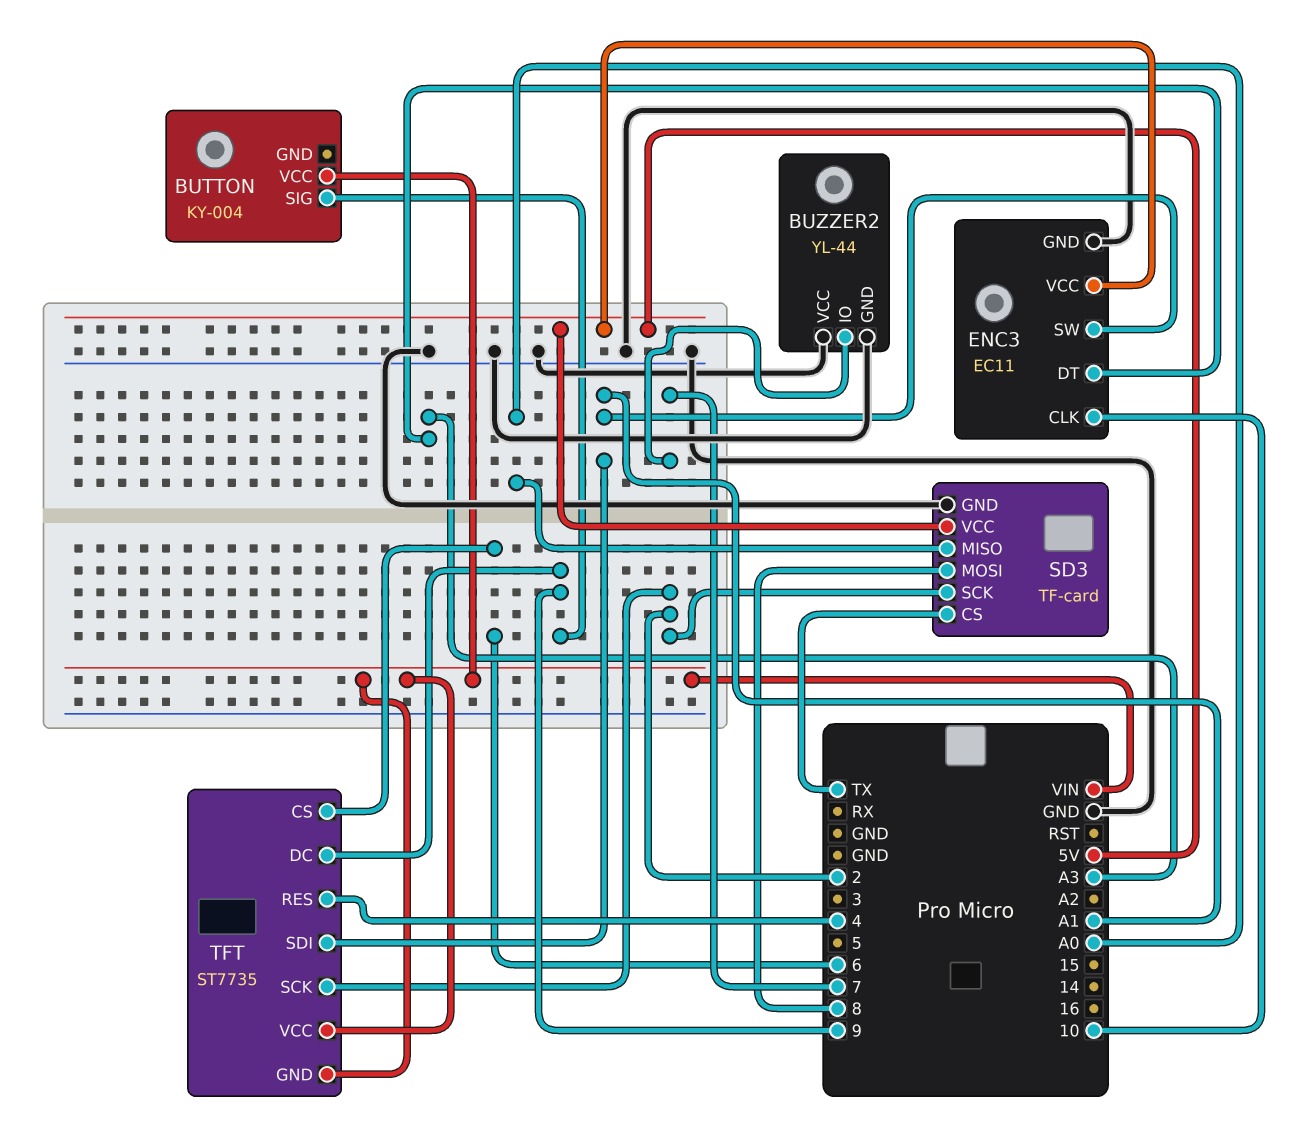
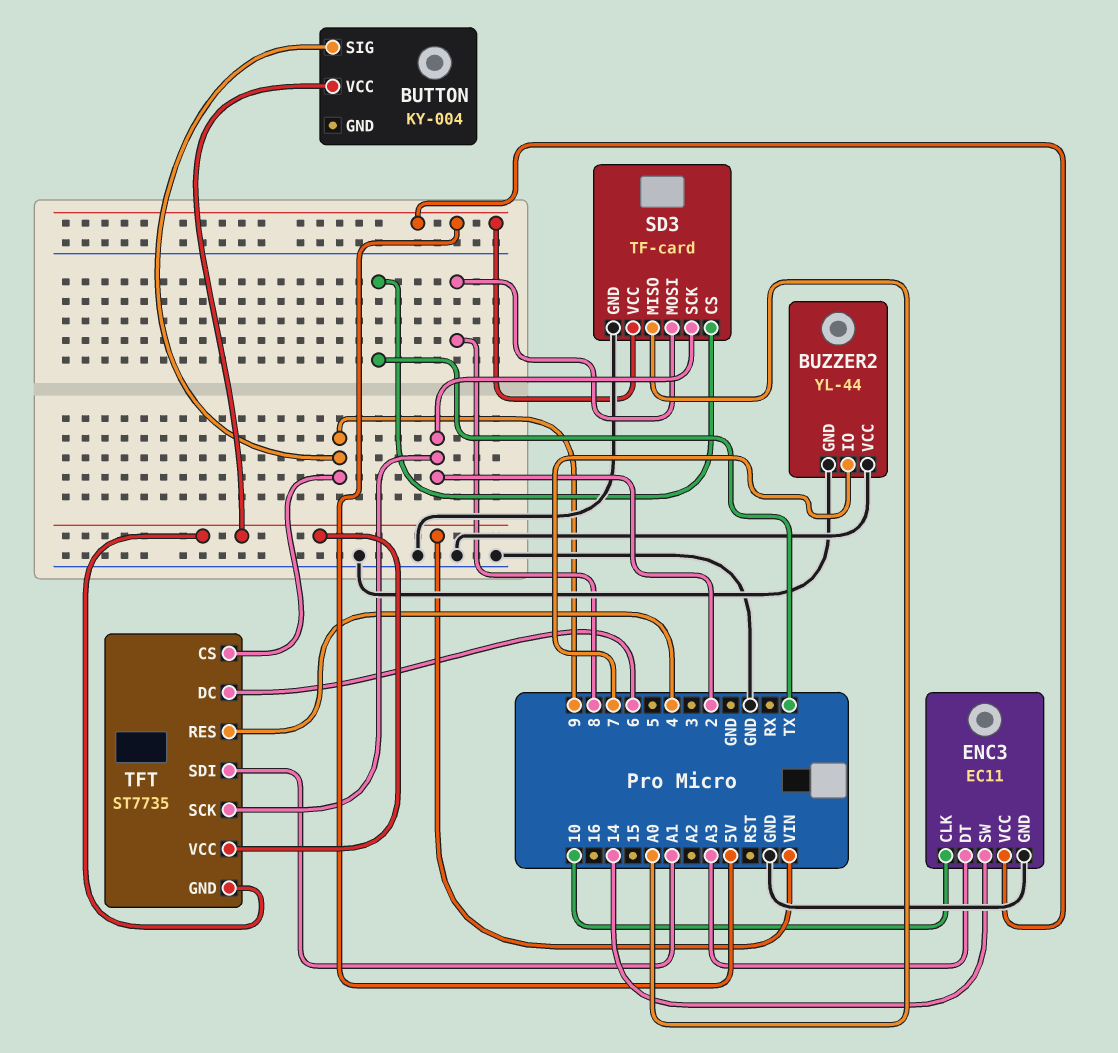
ENC3 pin SW: A1 -> 14
TFT pin CS: 6 -> 9
TFT pin DC: 9 -> 6

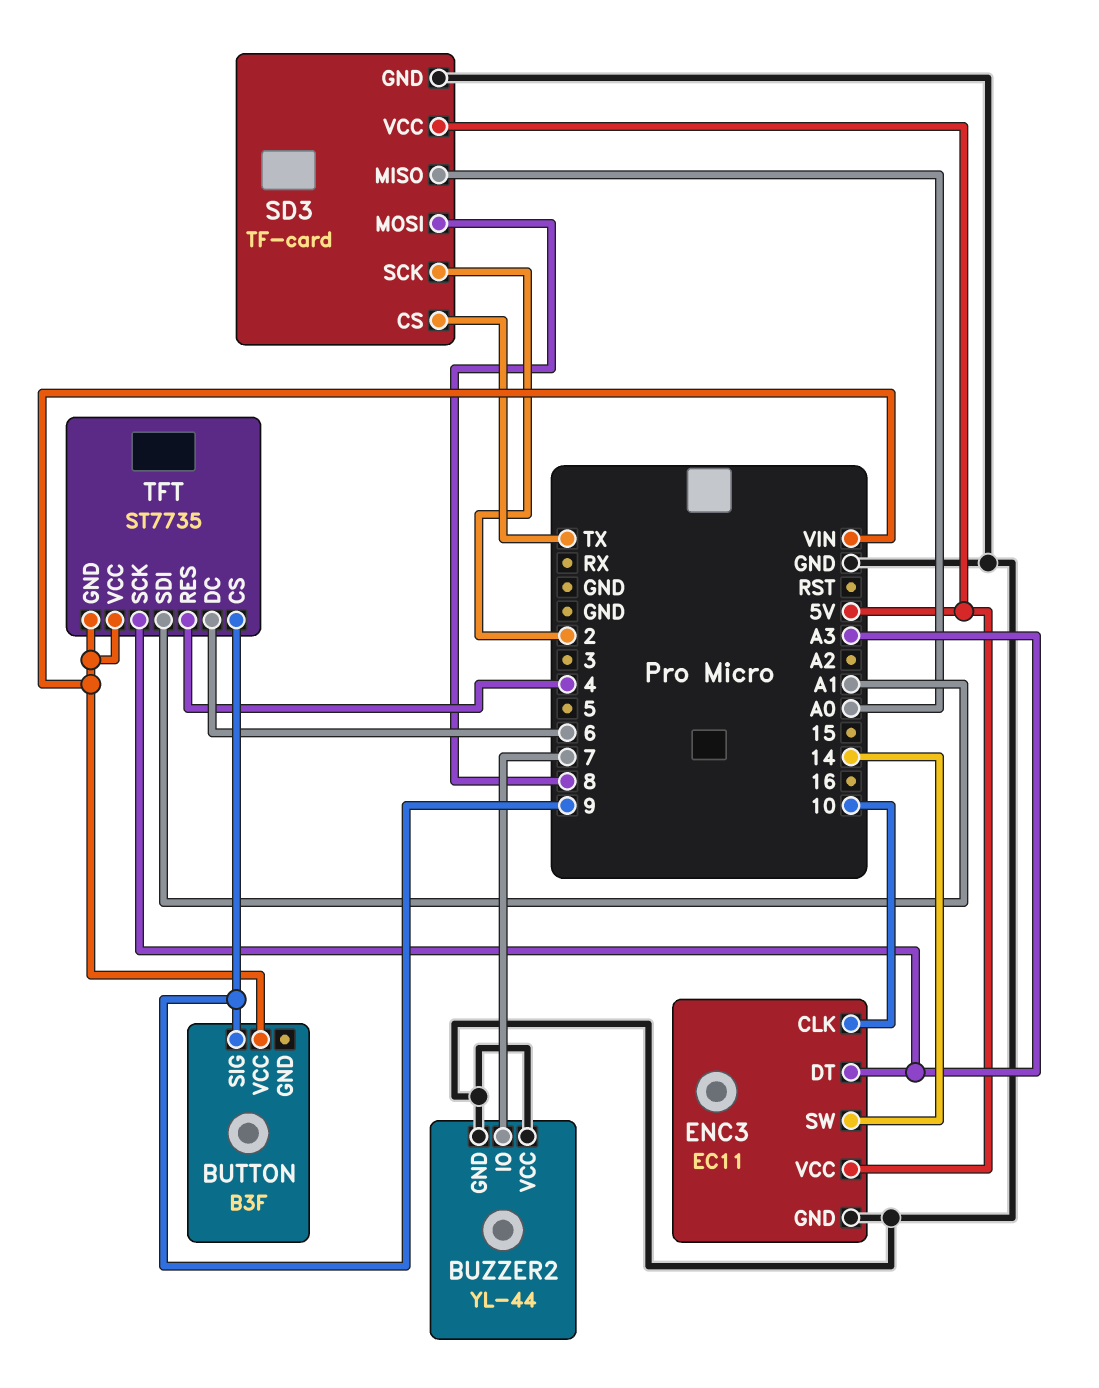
BUTTON: KY-004 -> B3F
TFT pin SCK: 2 -> A3

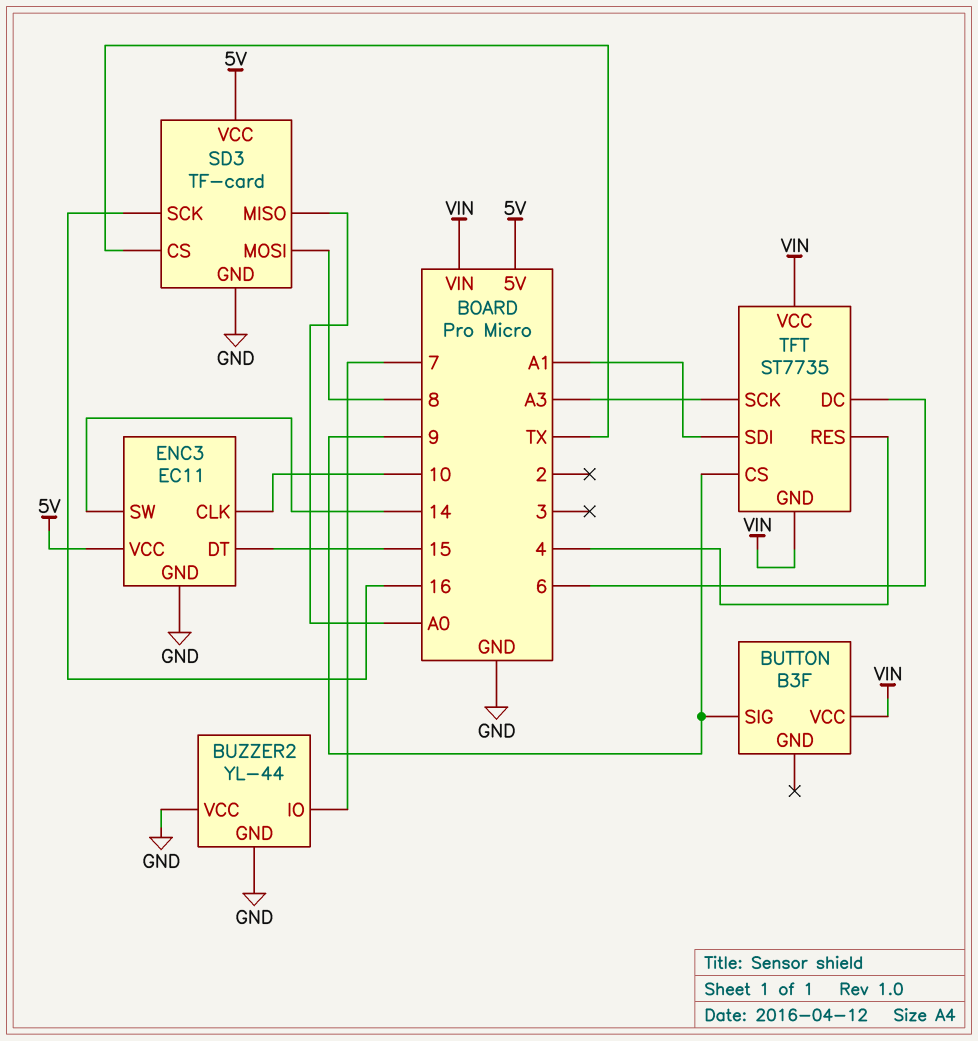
ENC3 pin DT: A3 -> 15
SD3 pin SCK: 2 -> 16

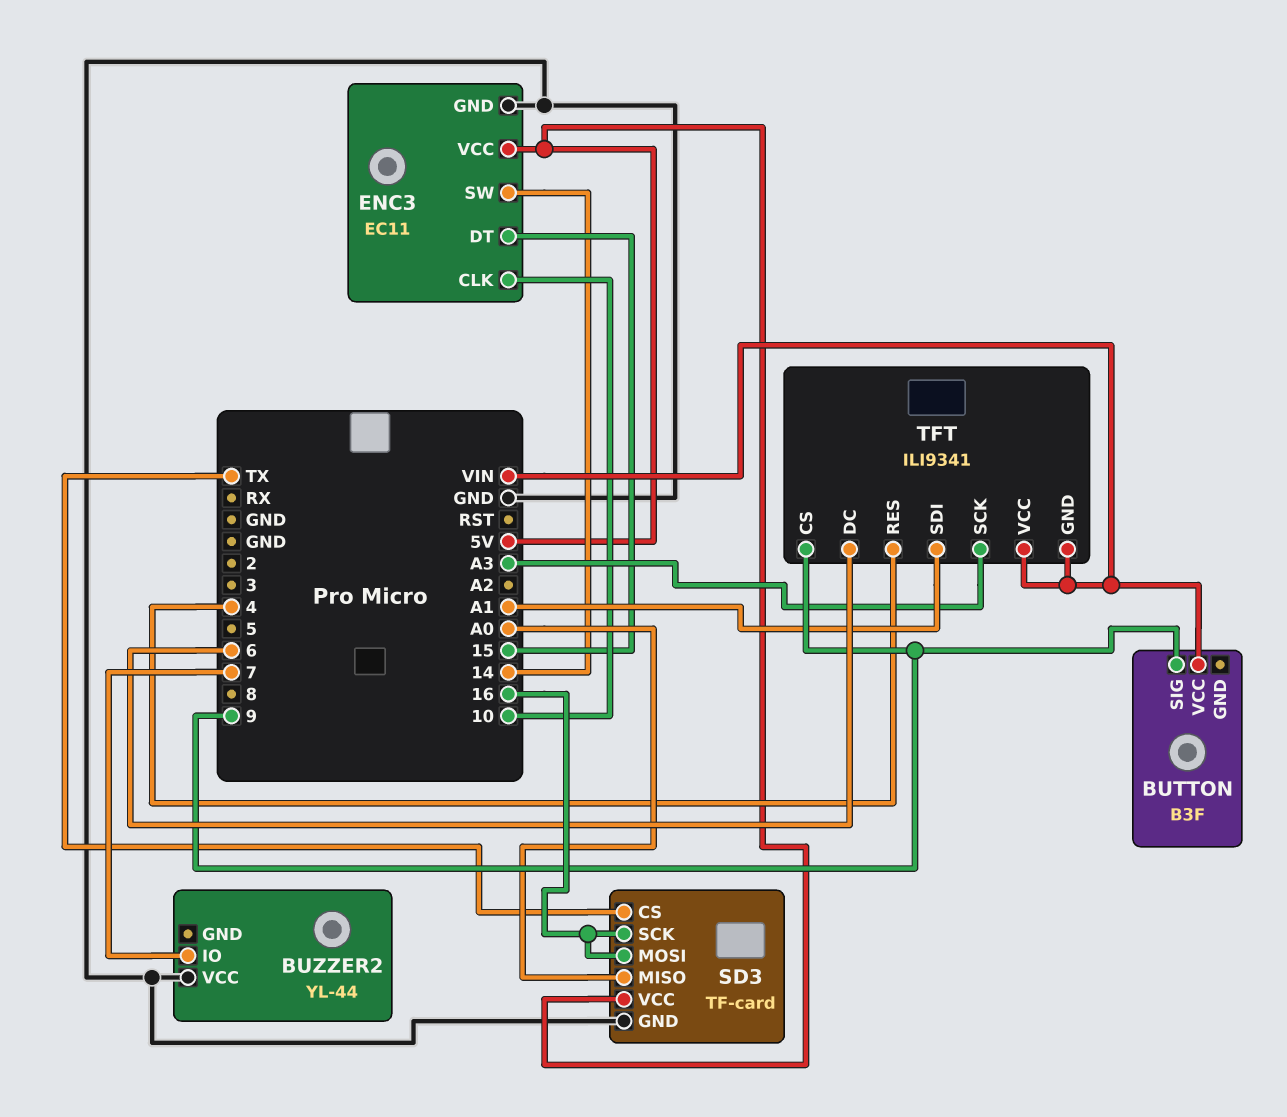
BUZZER2 pin GND: GND -> none
SD3 pin MOSI: 8 -> 16
TFT: ST7735 -> ILI9341

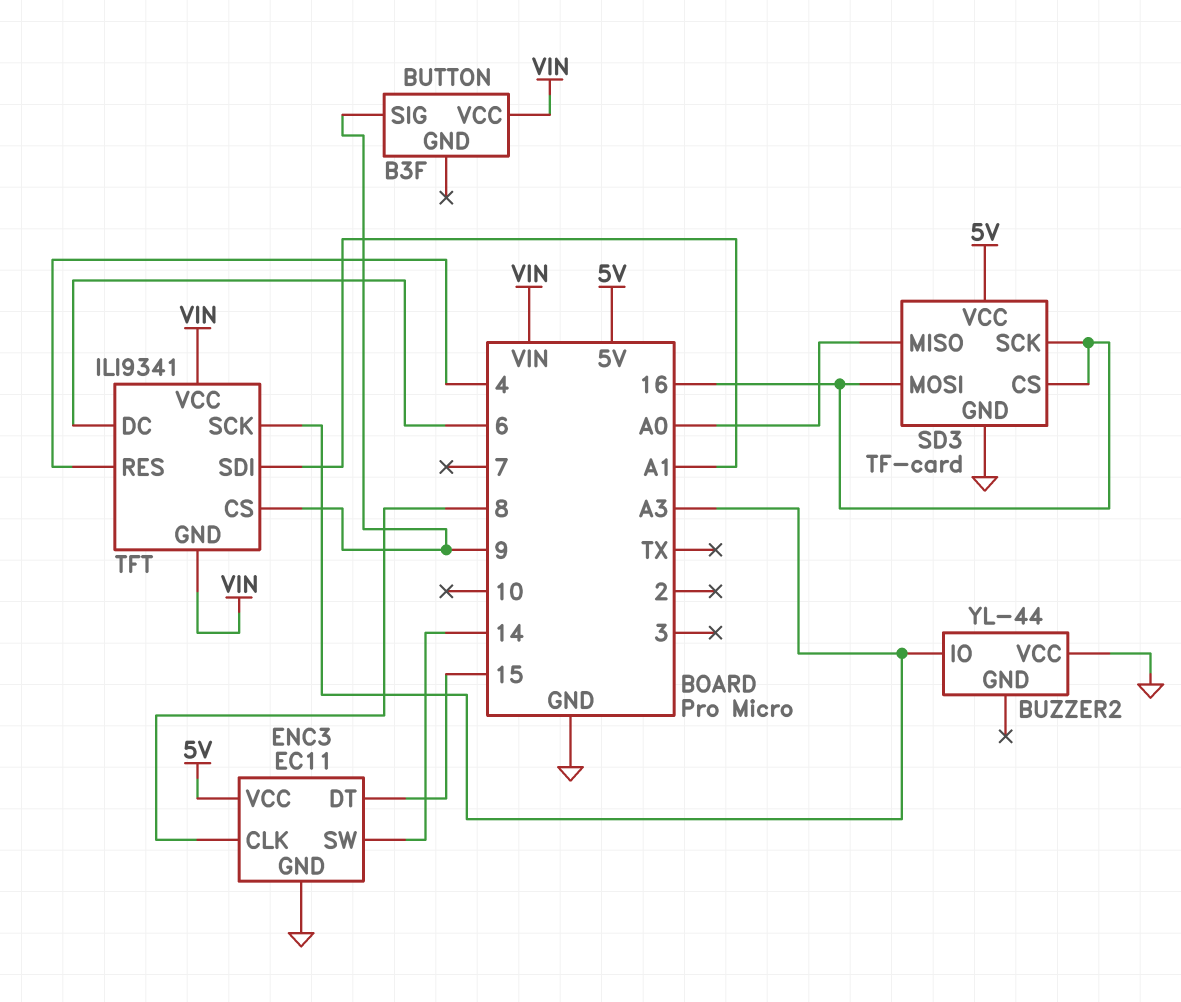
BUZZER2 pin IO: 7 -> A3
ENC3 pin CLK: 10 -> 8
SD3 pin CS: TX -> 16

